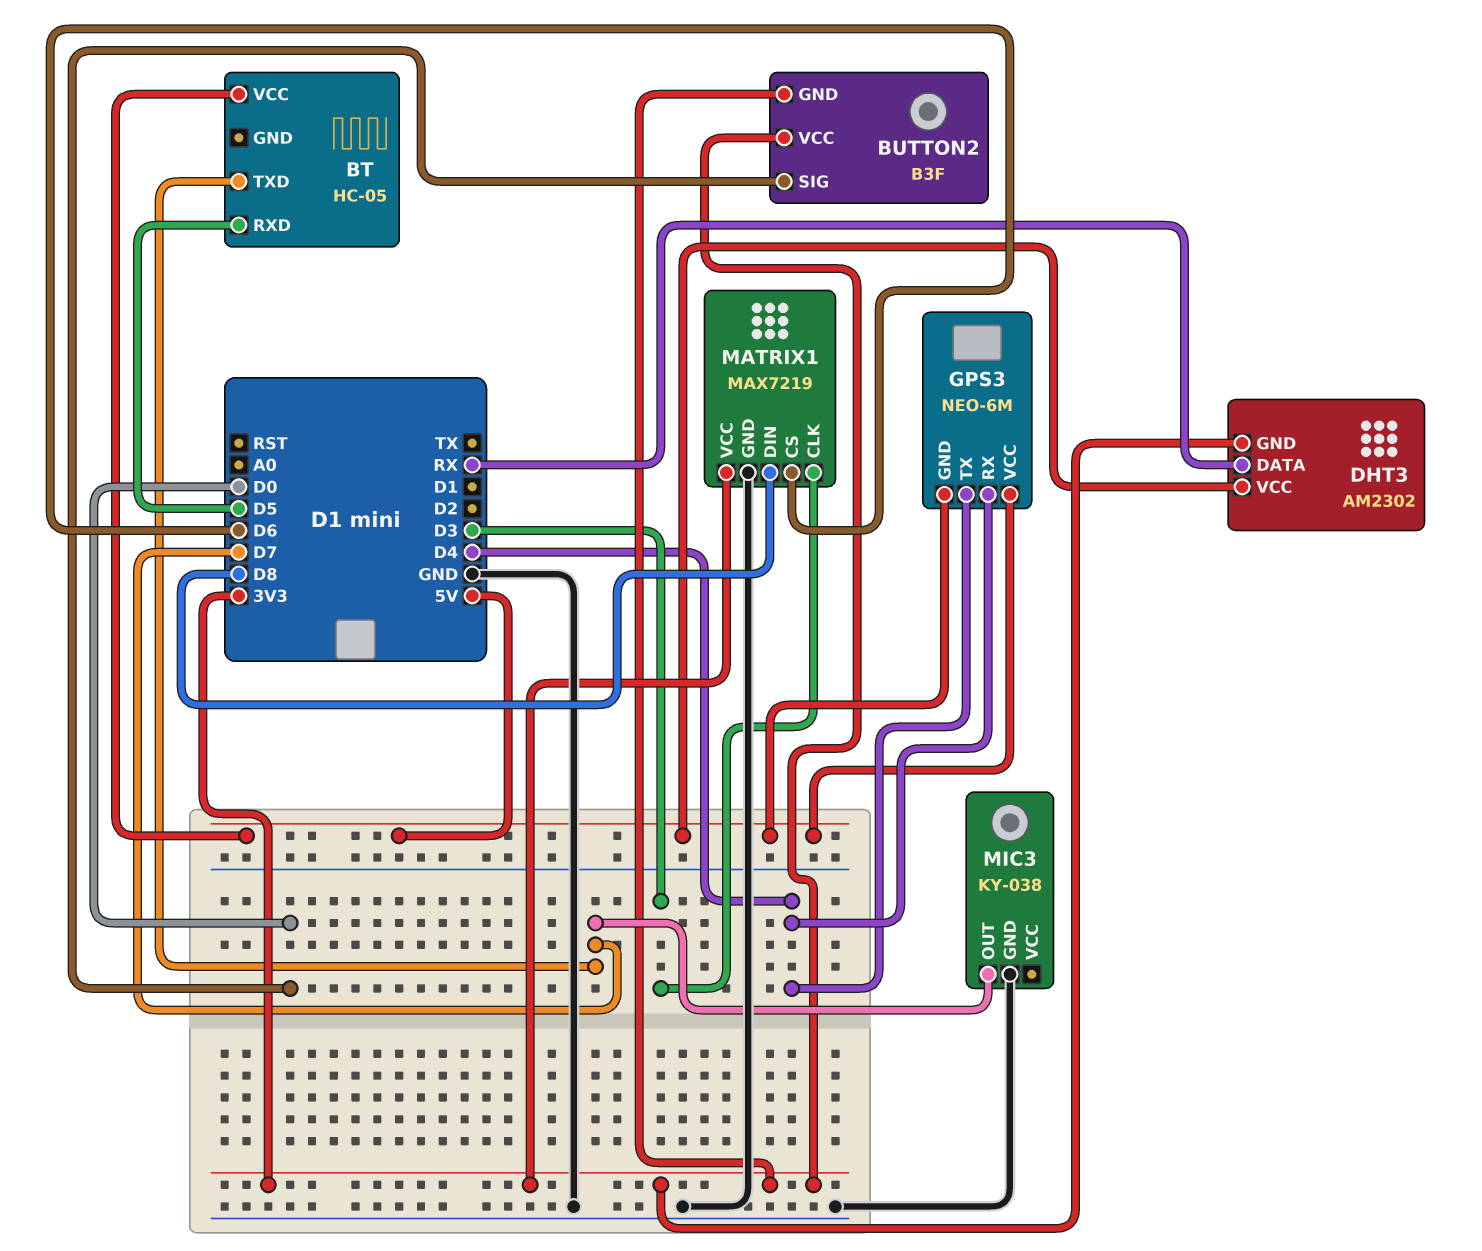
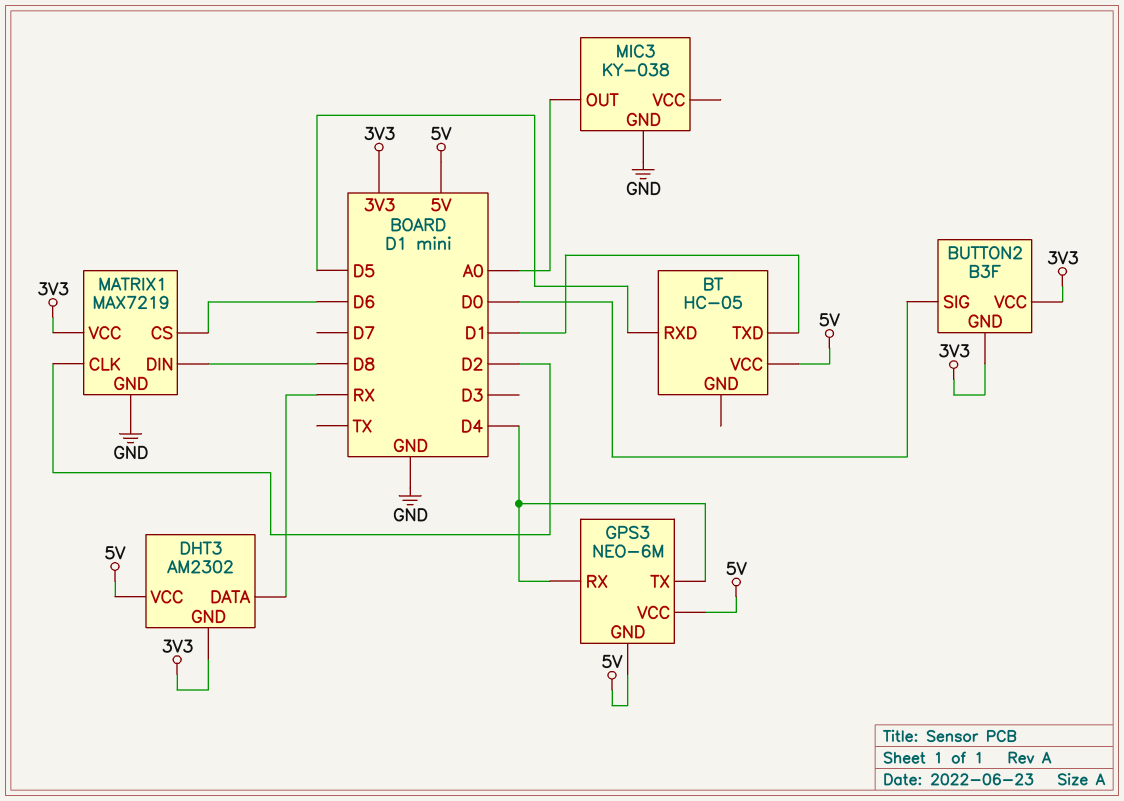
BT pin TXD: D7 -> D1
MATRIX1 pin CLK: D3 -> D2
MIC3 pin OUT: D7 -> A0

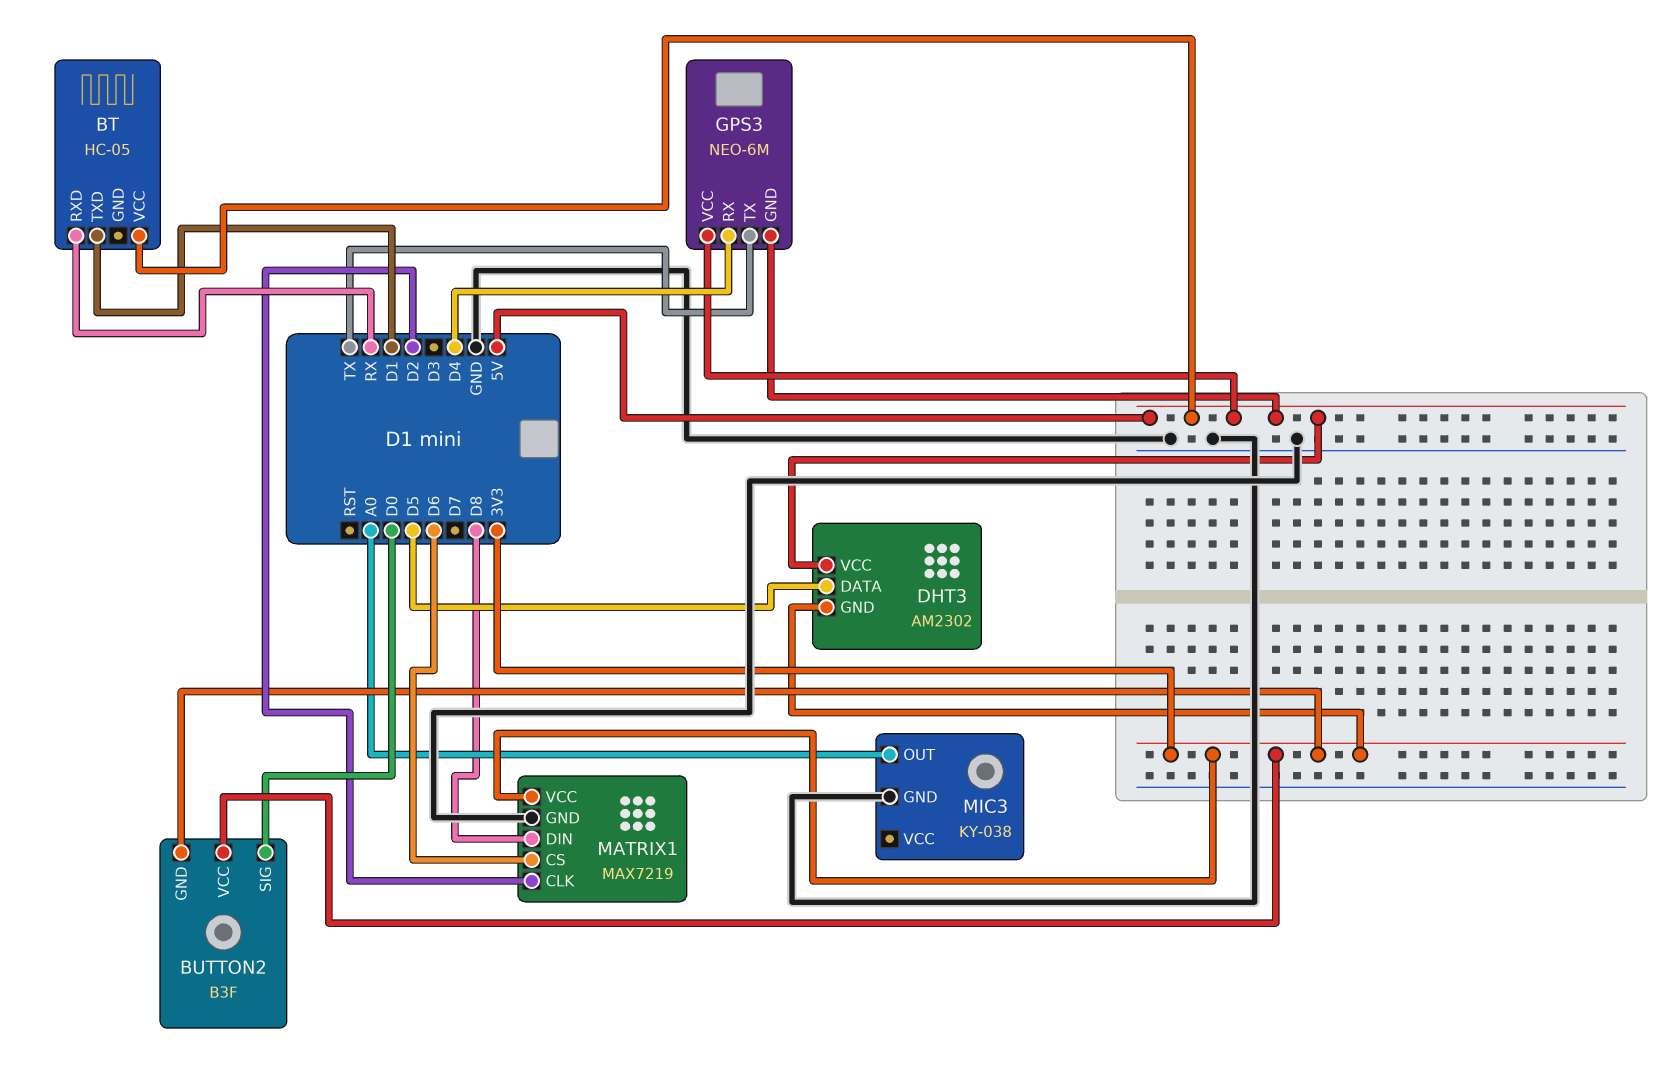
BT pin RXD: D5 -> RX
DHT3 pin DATA: RX -> D5
GPS3 pin TX: D4 -> TX

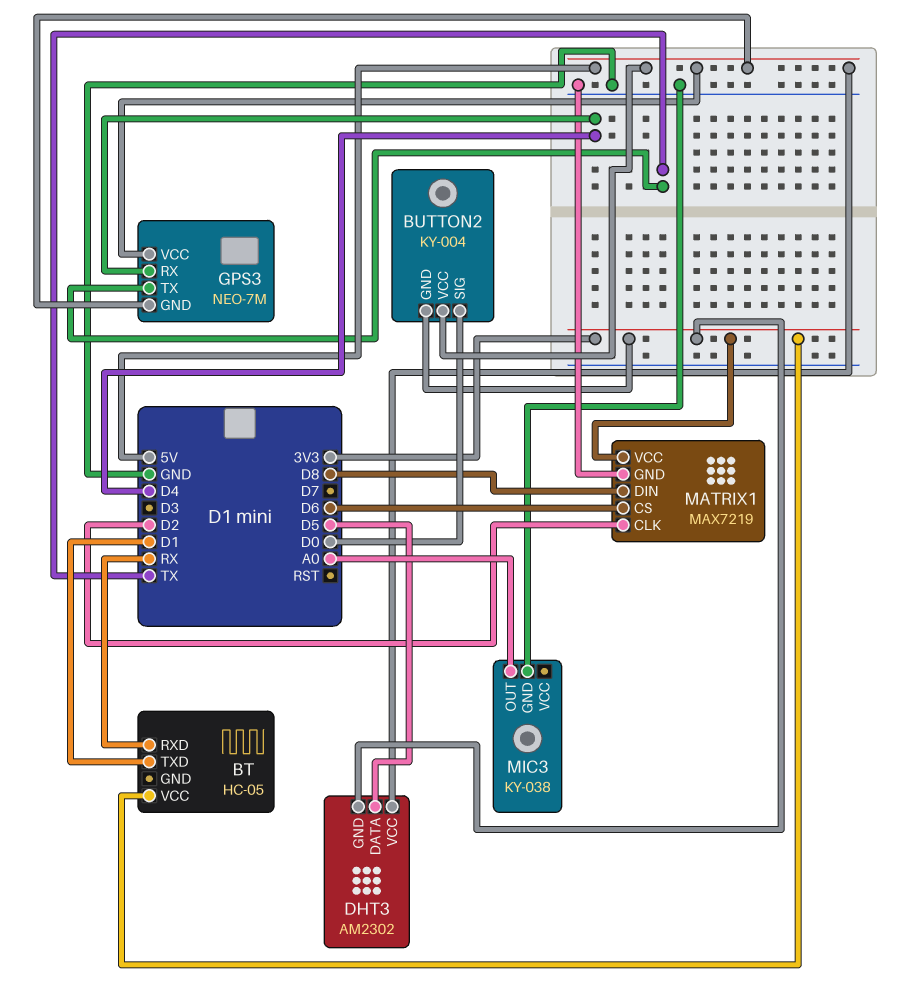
BT pin VCC: 5V -> 3V3
BUTTON2: B3F -> KY-004
BUTTON2 pin VCC: 3V3 -> 5V
GPS3: NEO-6M -> NEO-7M

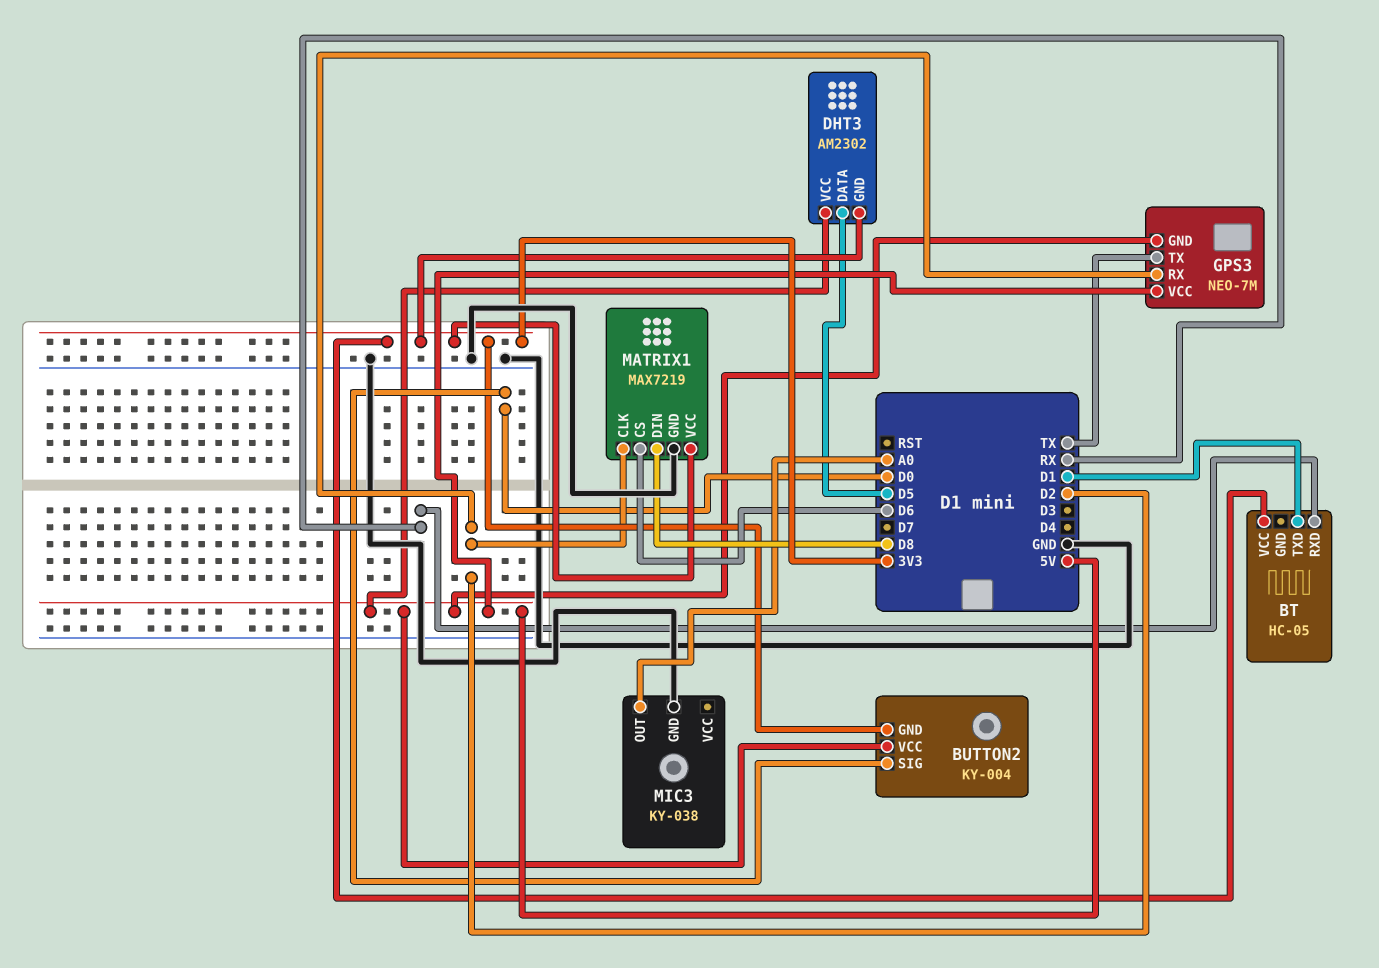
GPS3 pin RX: D4 -> D2

